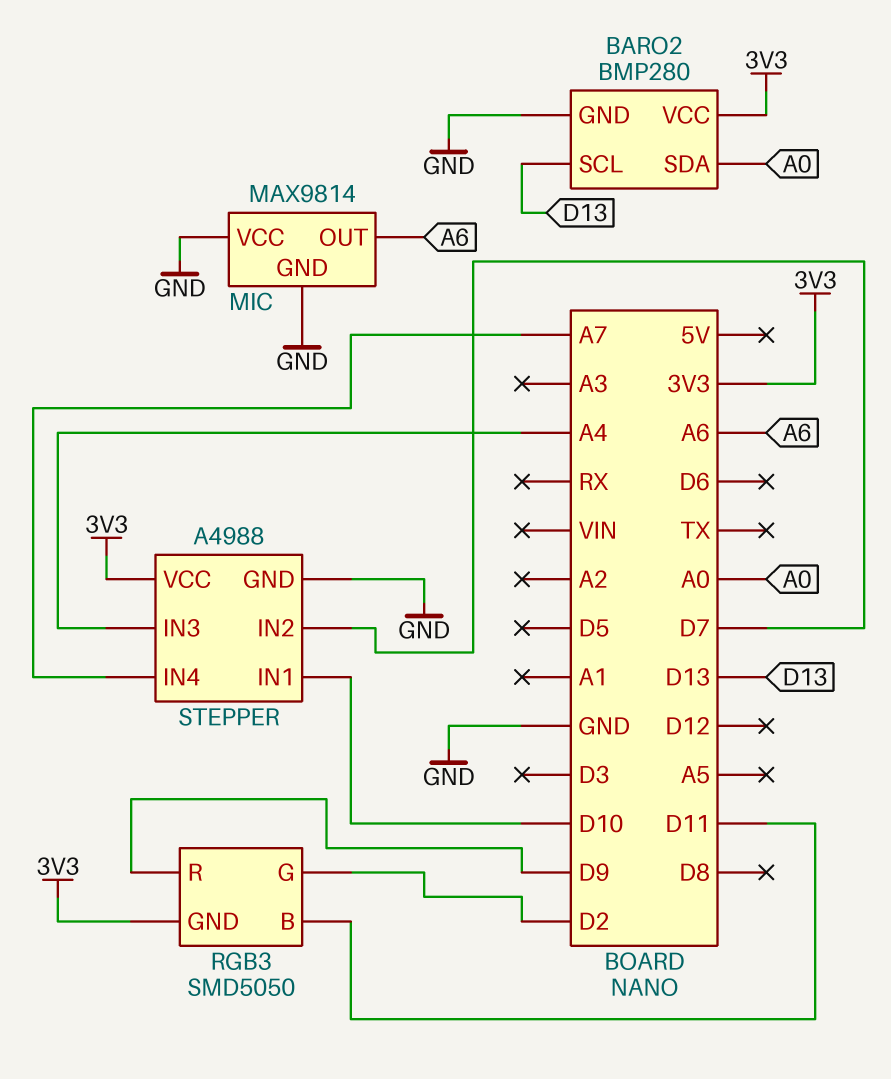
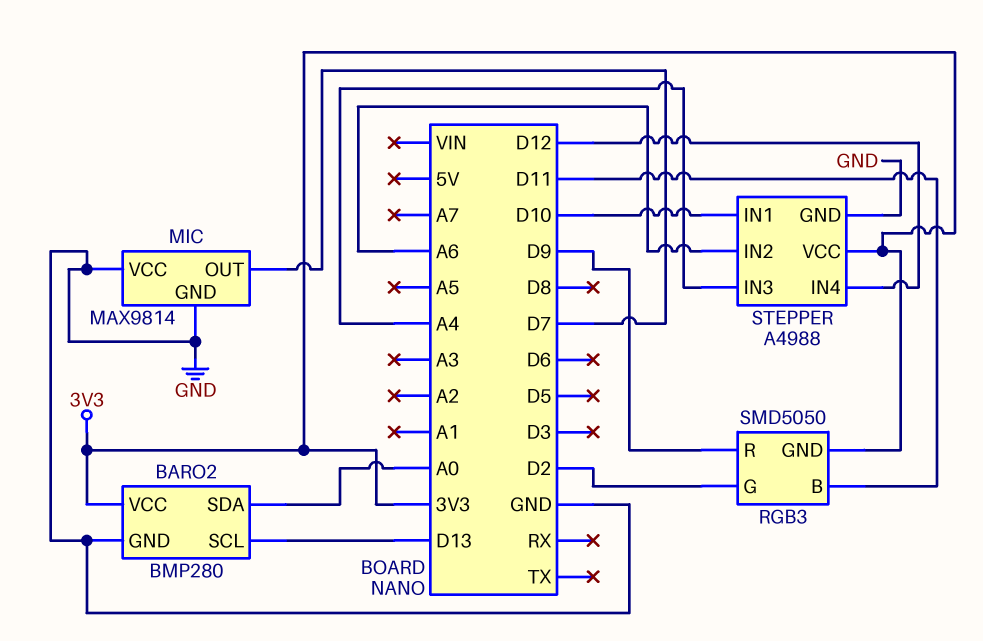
MIC pin OUT: A6 -> D7
STEPPER pin IN2: D7 -> A6
STEPPER pin IN4: A7 -> D12

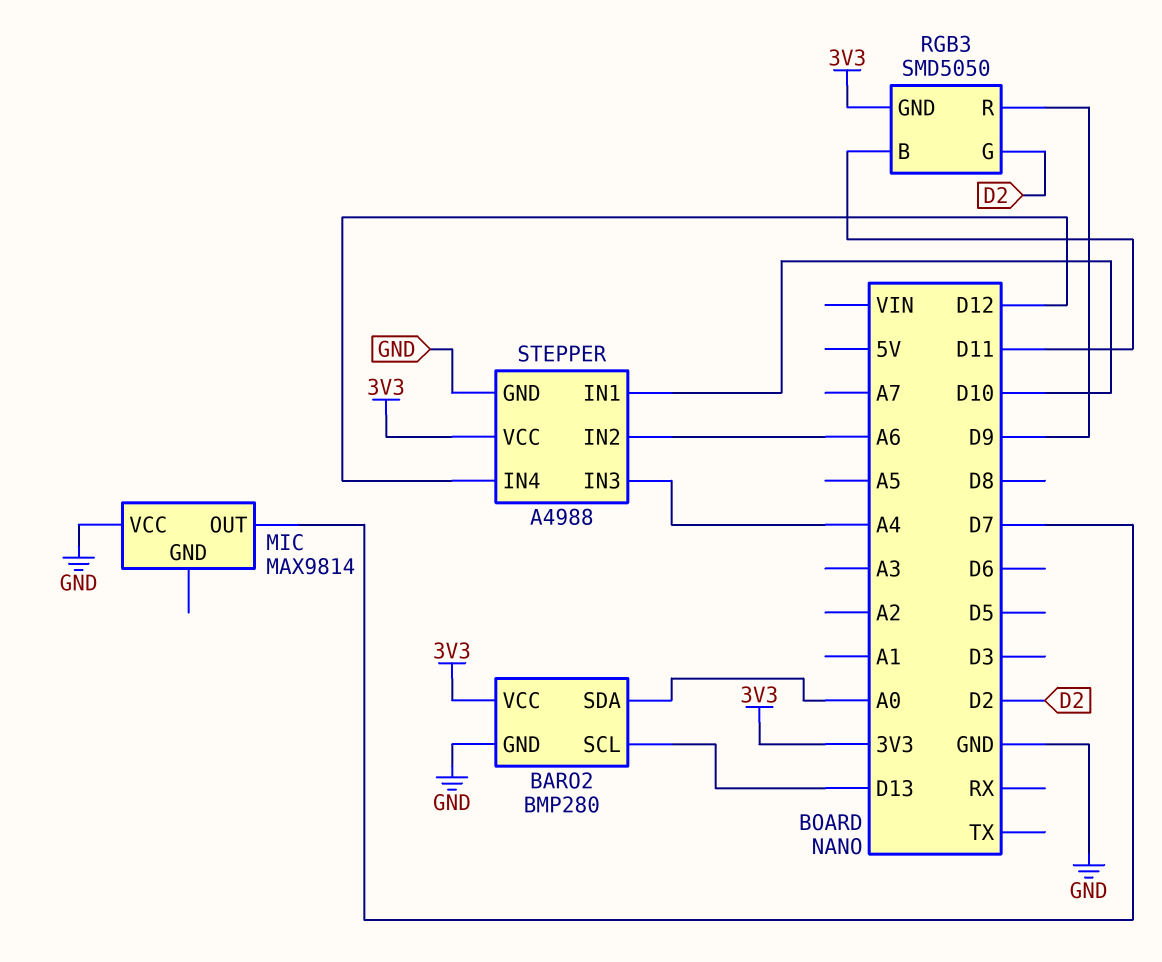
MIC pin GND: GND -> none

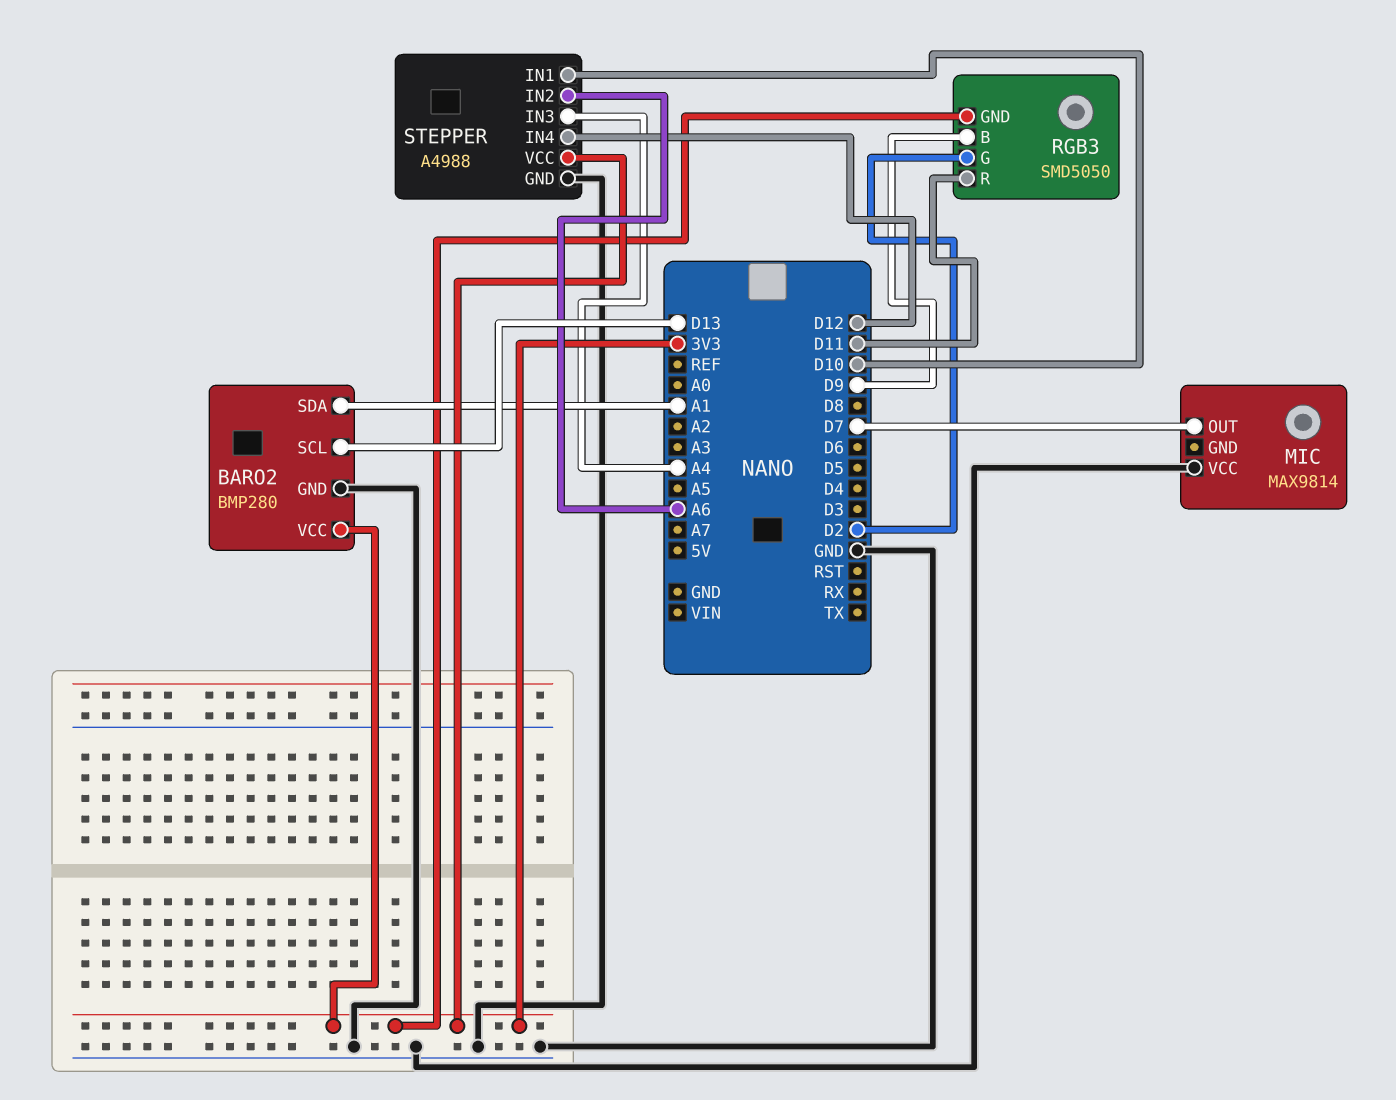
BARO2 pin SDA: A0 -> A1
RGB3 pin B: D11 -> D9
RGB3 pin R: D9 -> D11

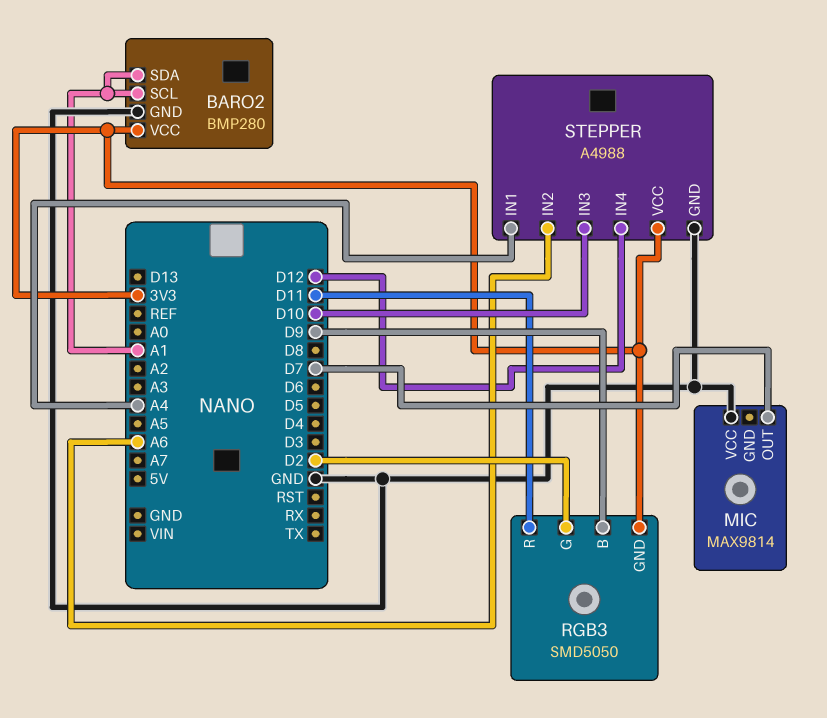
BARO2 pin SCL: D13 -> A1
STEPPER pin IN1: D10 -> A4
STEPPER pin IN3: A4 -> D10

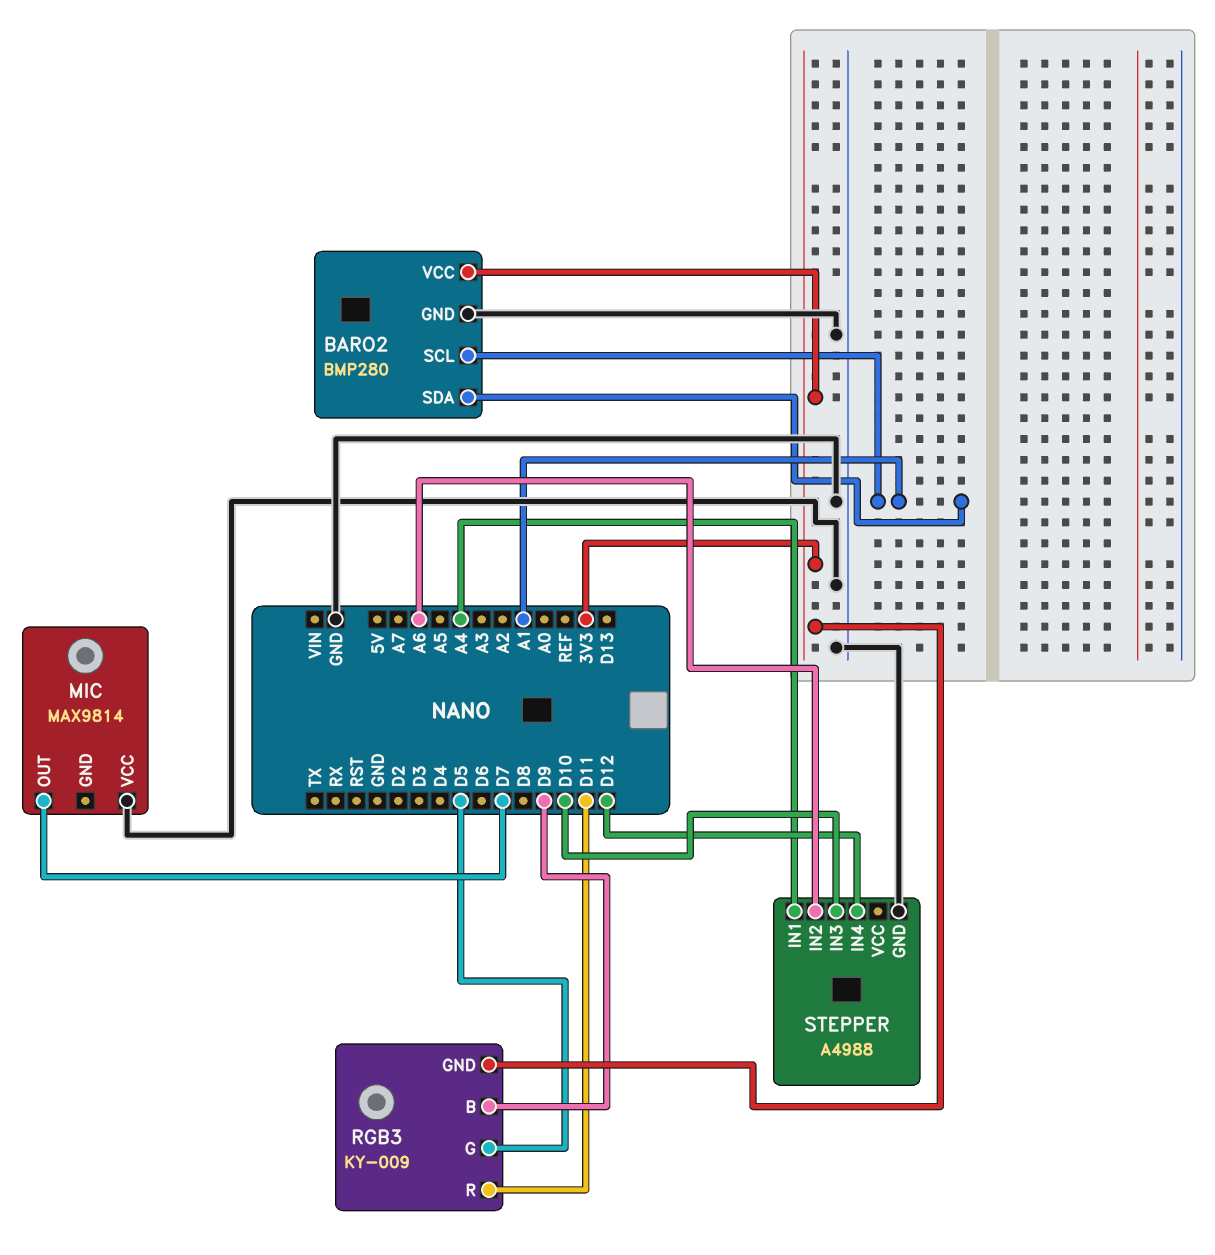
RGB3: SMD5050 -> KY-009
RGB3 pin G: D2 -> D5
STEPPER pin VCC: 3V3 -> none

